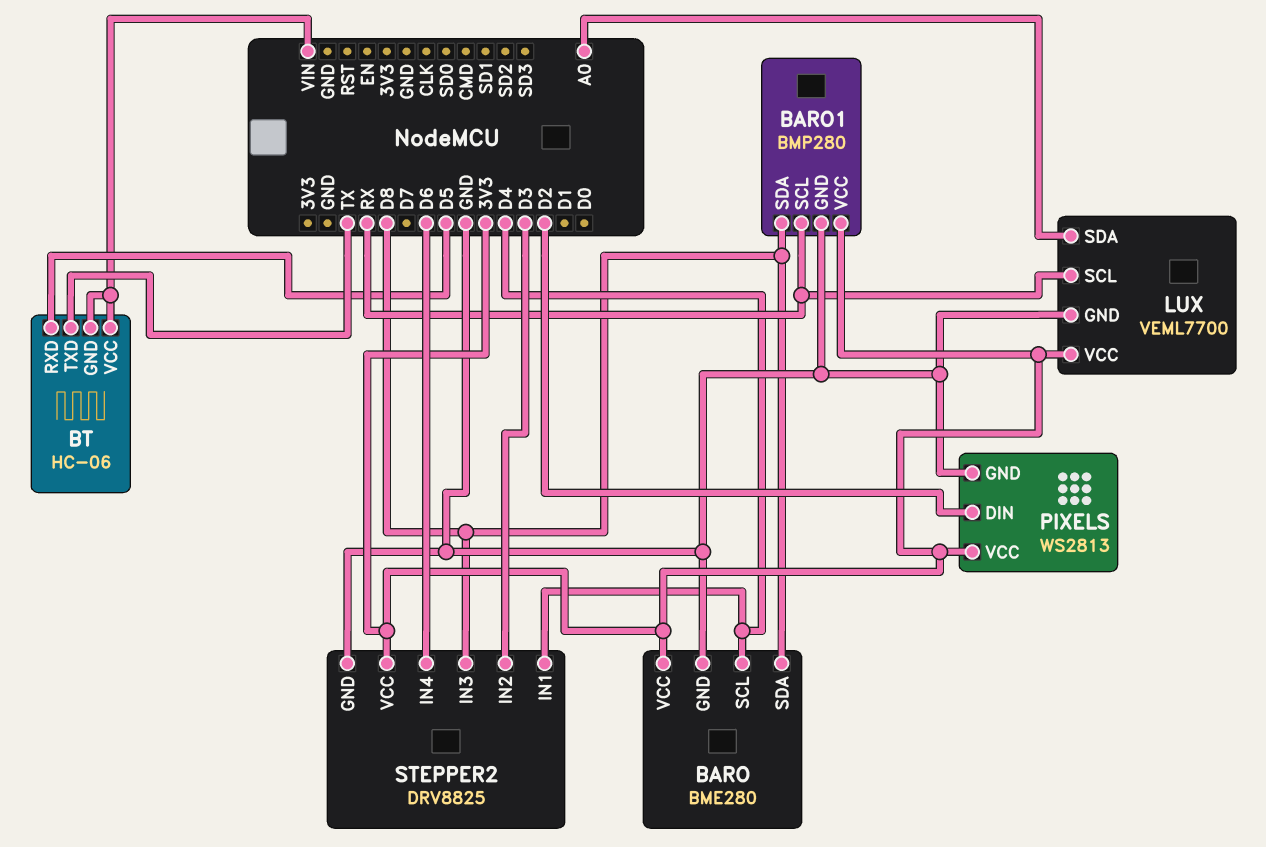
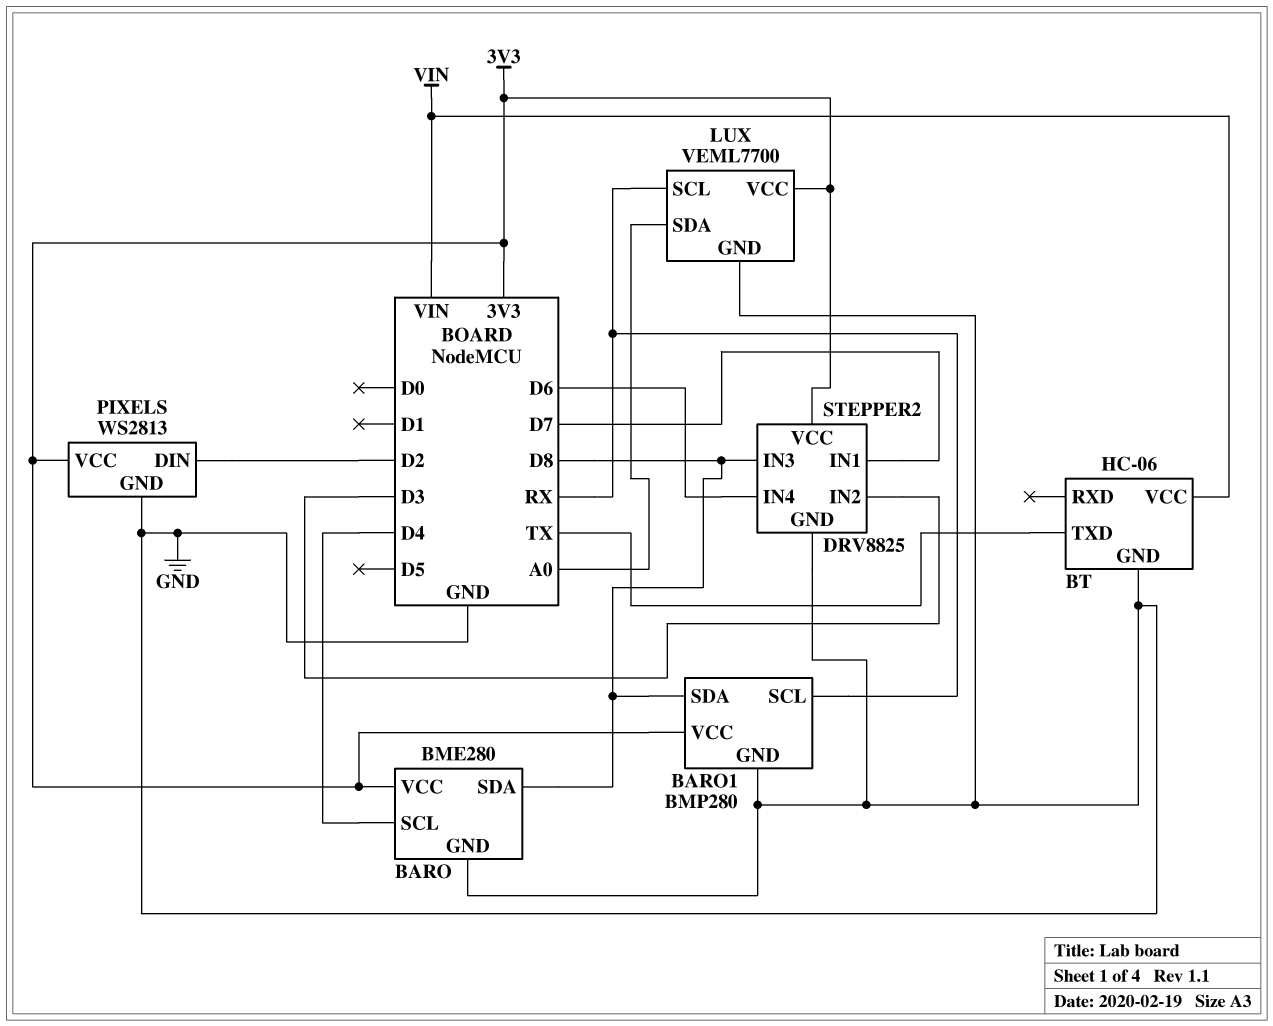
BT pin GND: VIN -> GND
BT pin RXD: D5 -> none
STEPPER2 pin IN1: D4 -> D7

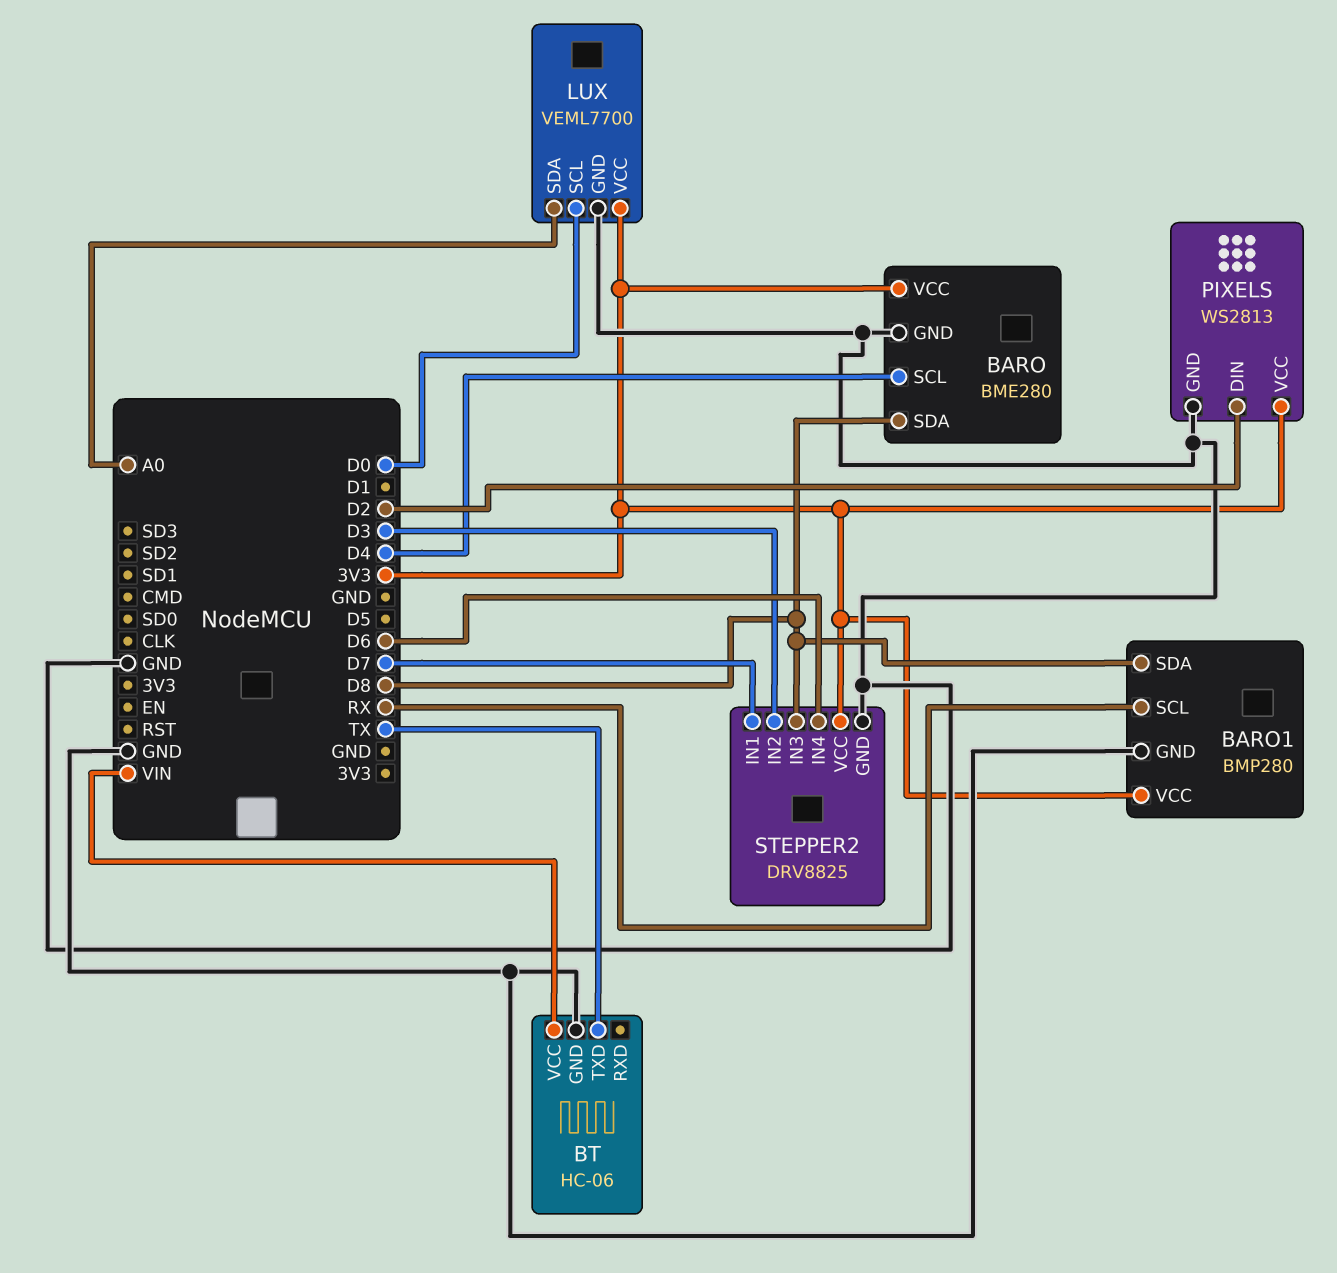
LUX pin SCL: RX -> D0

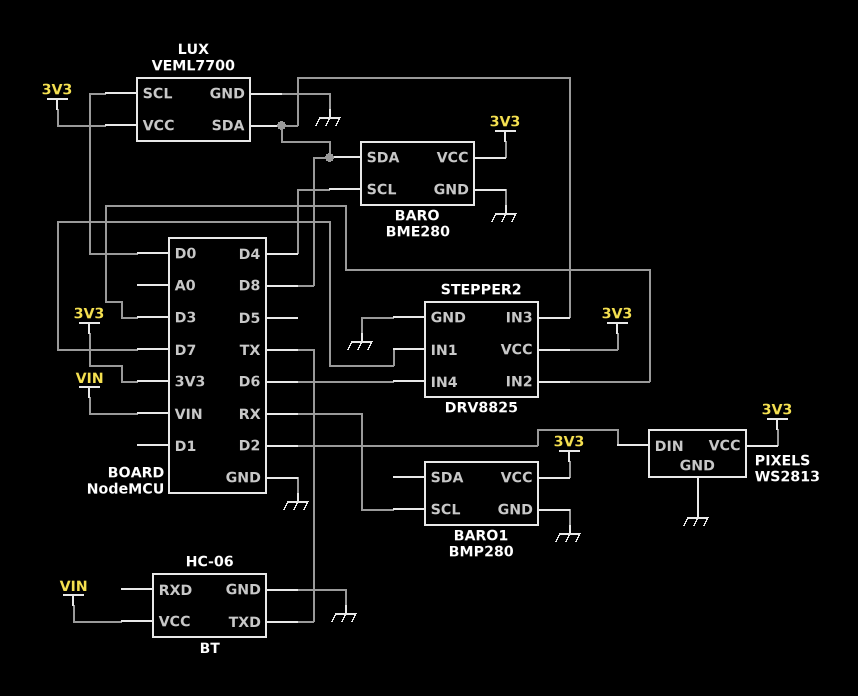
BARO1 pin SDA: D8 -> none
LUX pin SDA: A0 -> D8

